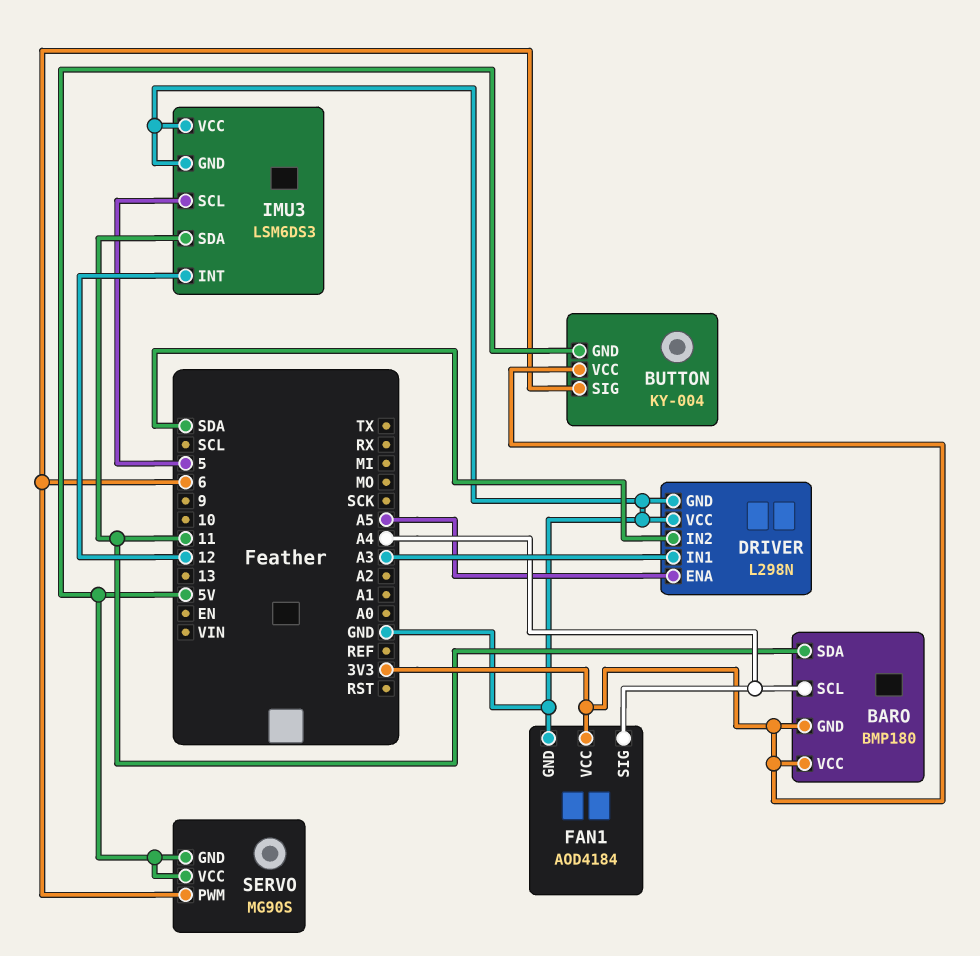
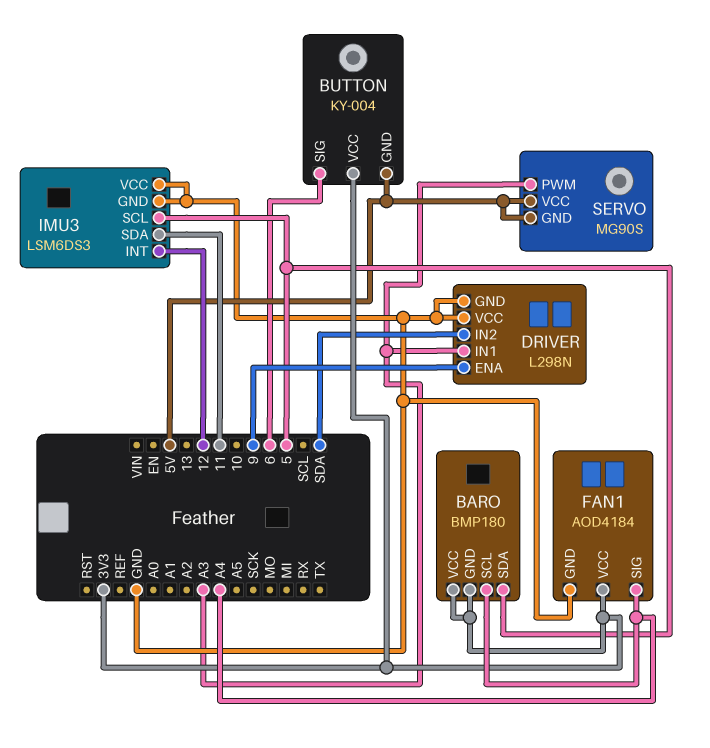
BARO pin SDA: 11 -> 5
DRIVER pin ENA: A5 -> 9
SERVO pin PWM: 6 -> A3

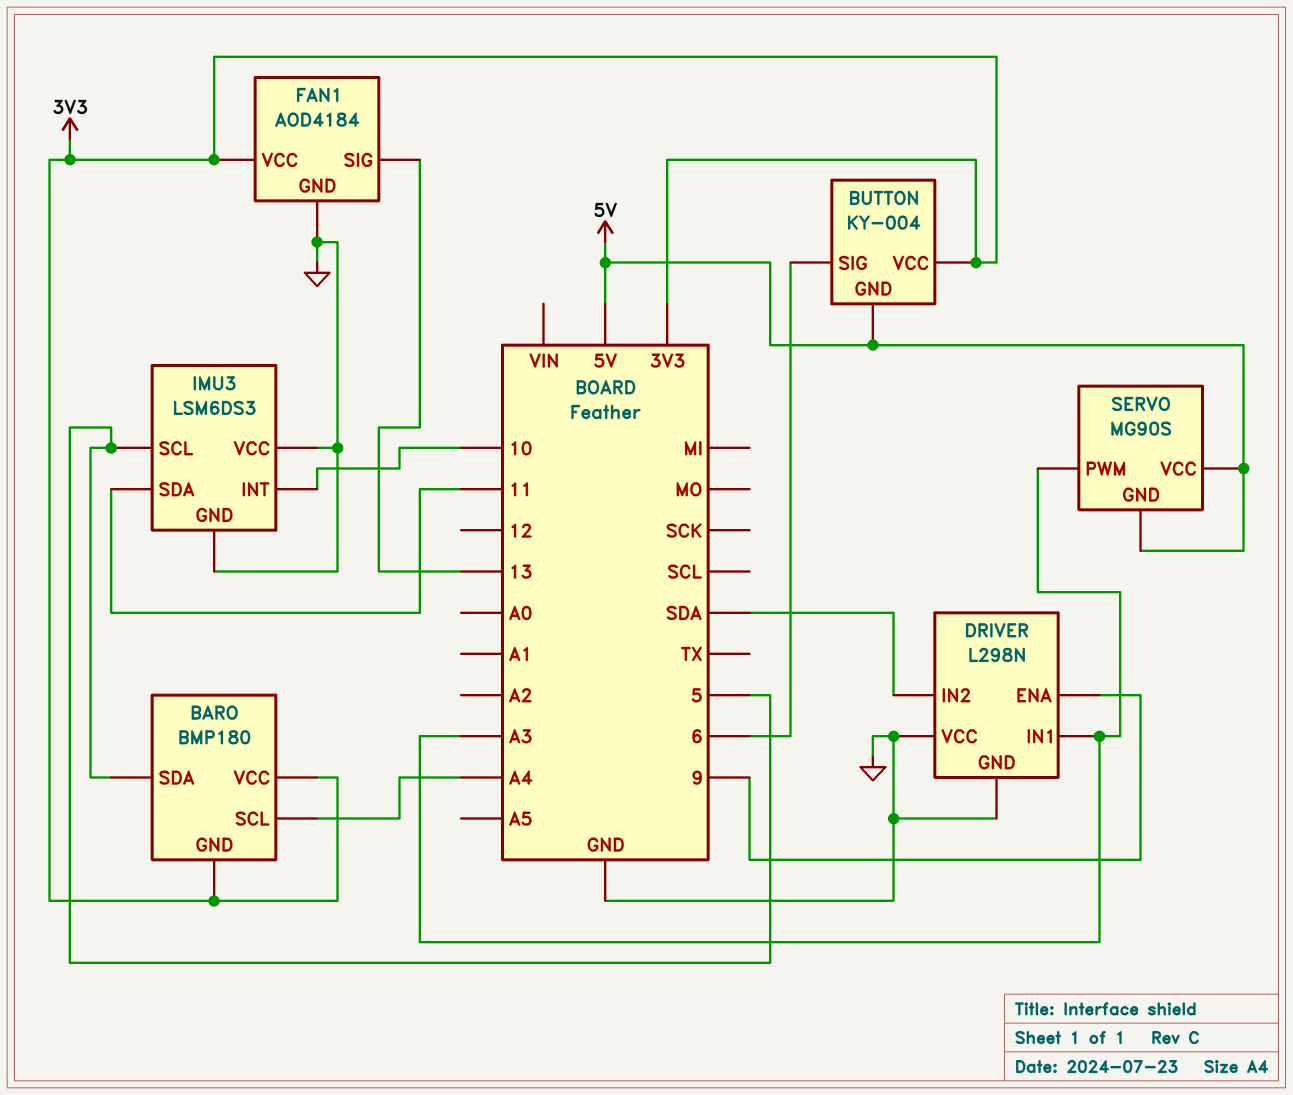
FAN1 pin SIG: A4 -> 13
IMU3 pin INT: 12 -> 10

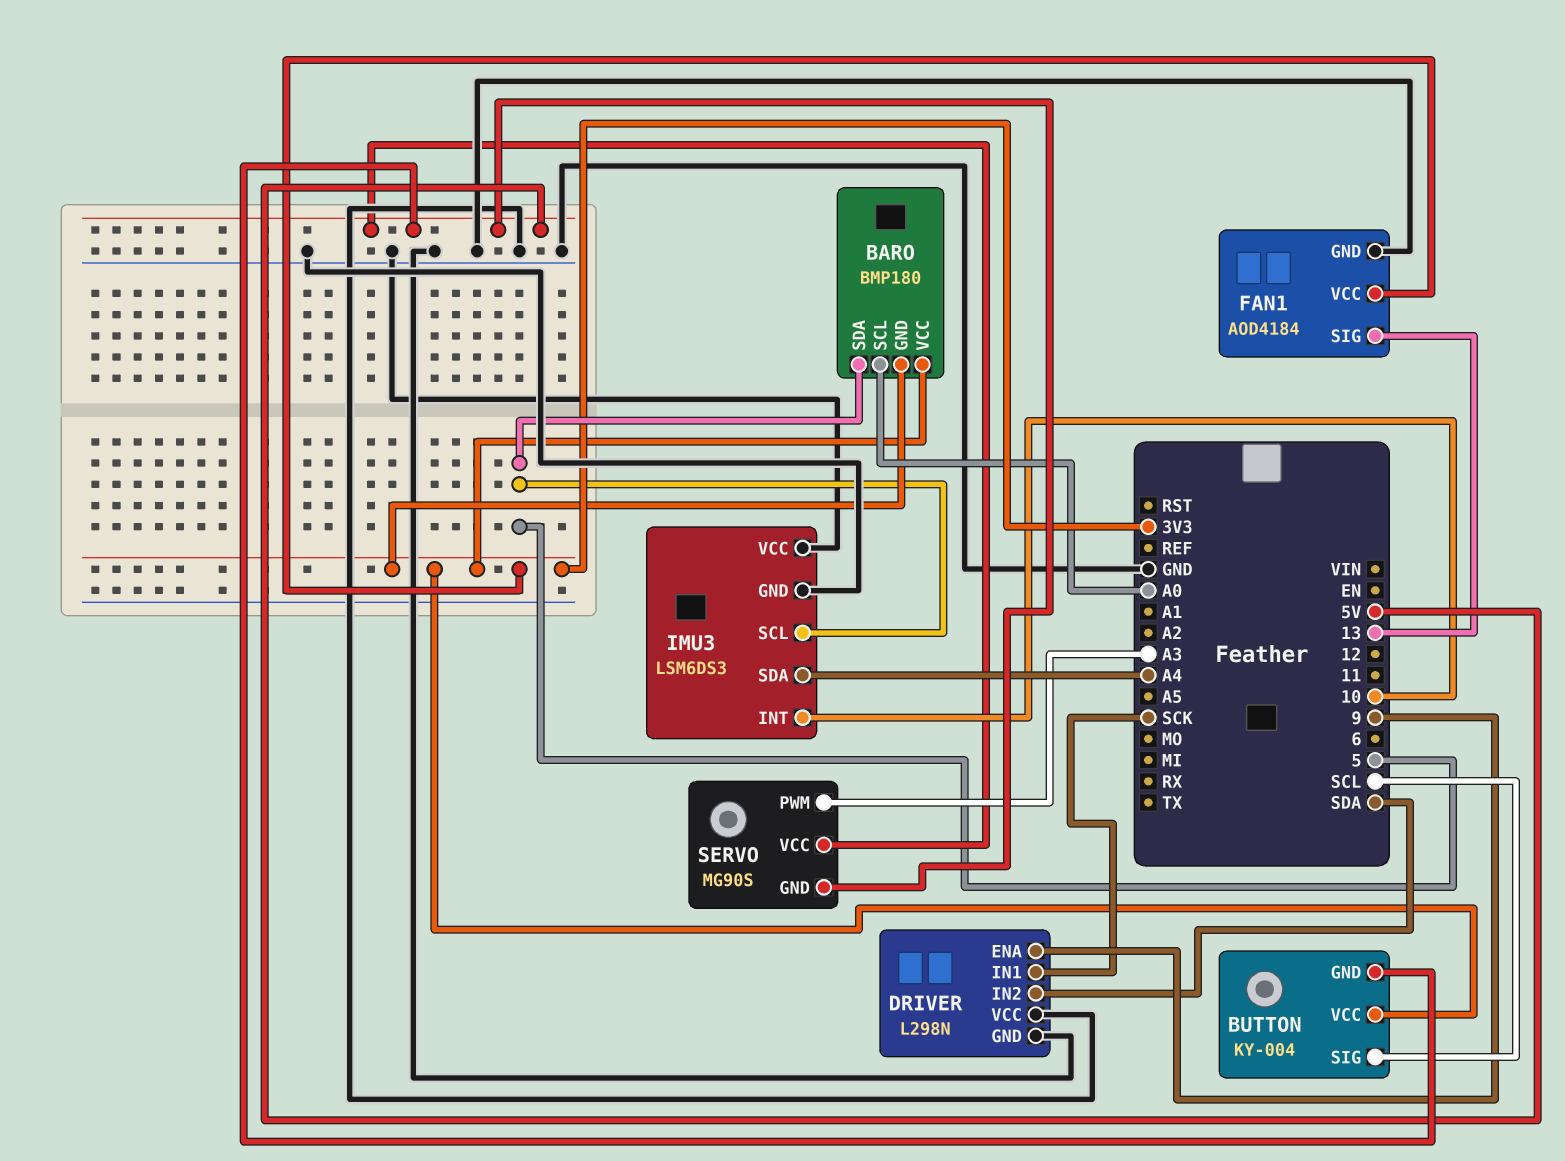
BARO pin SCL: A4 -> A0
BUTTON pin SIG: 6 -> SCL
DRIVER pin IN1: A3 -> SCK
IMU3 pin SDA: 11 -> A4

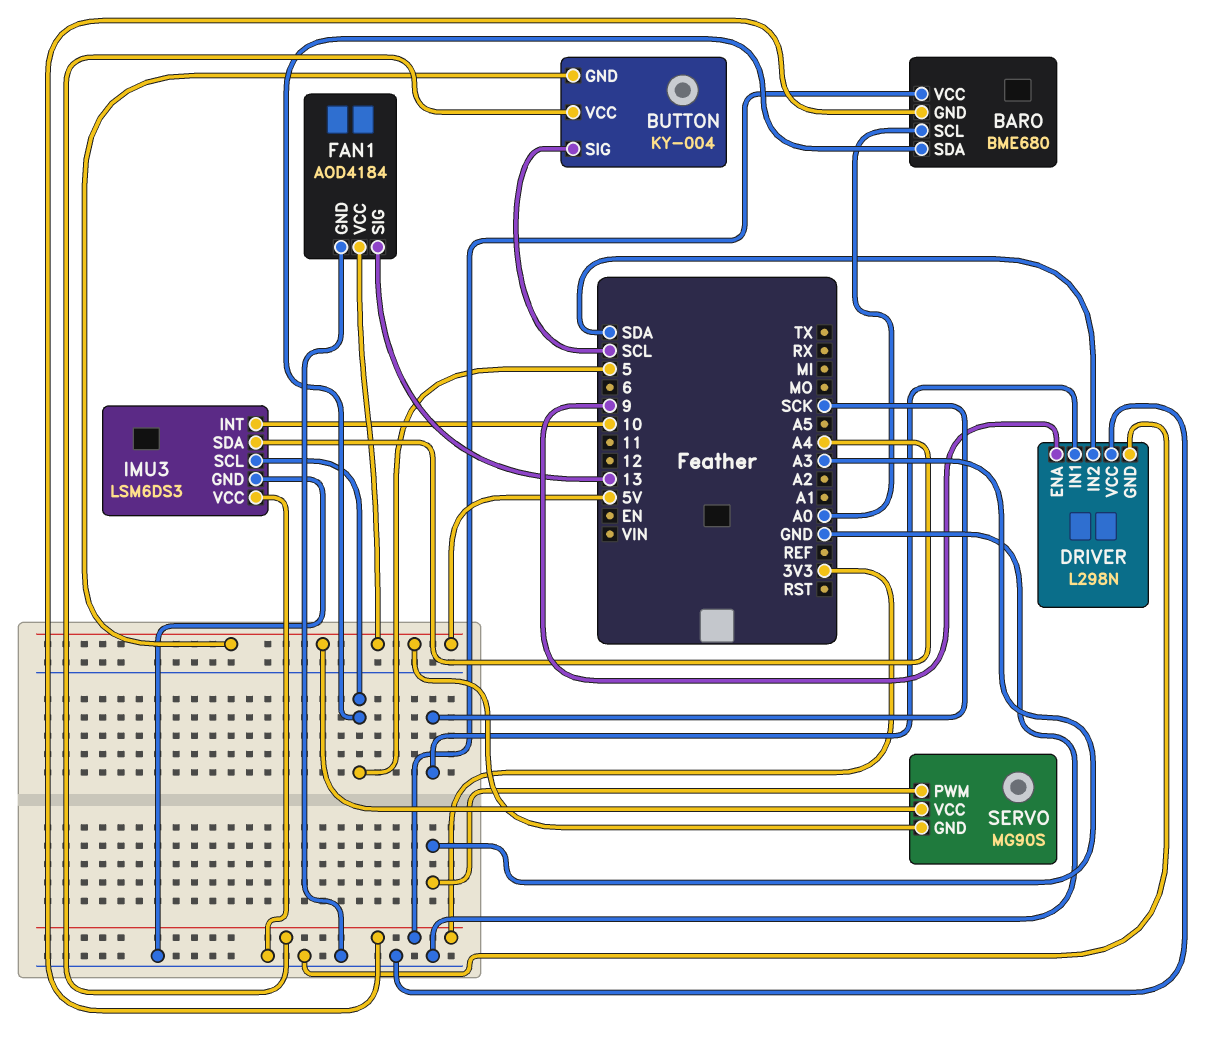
BARO: BMP180 -> BME680
FAN1 pin VCC: 3V3 -> 5V

